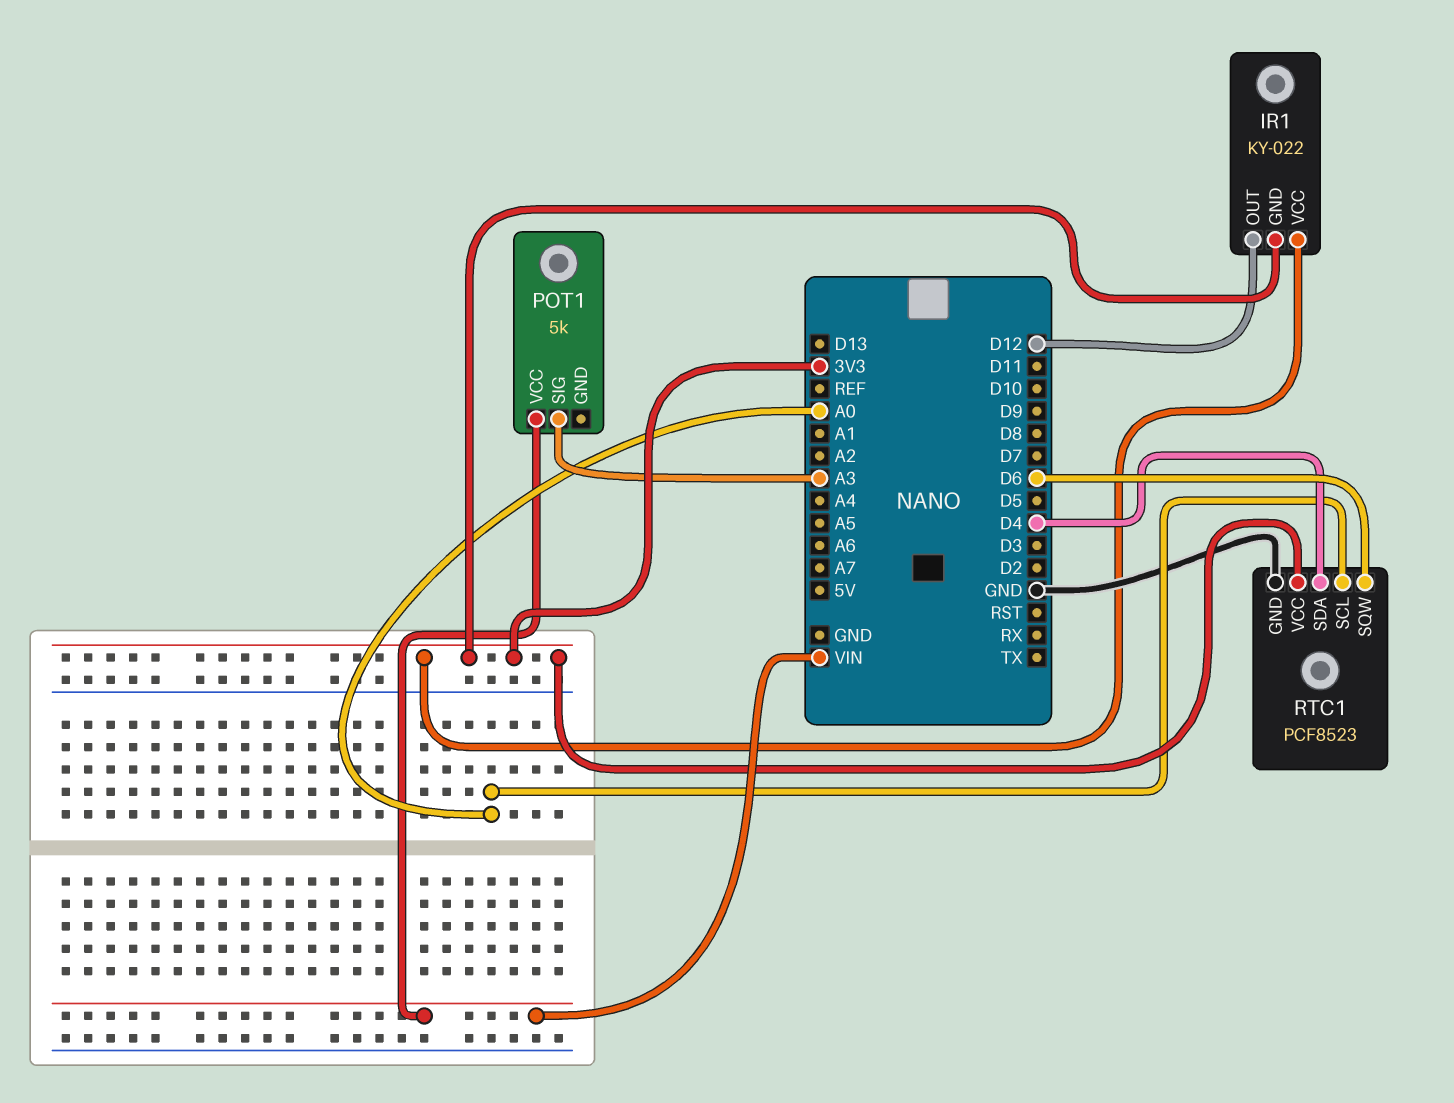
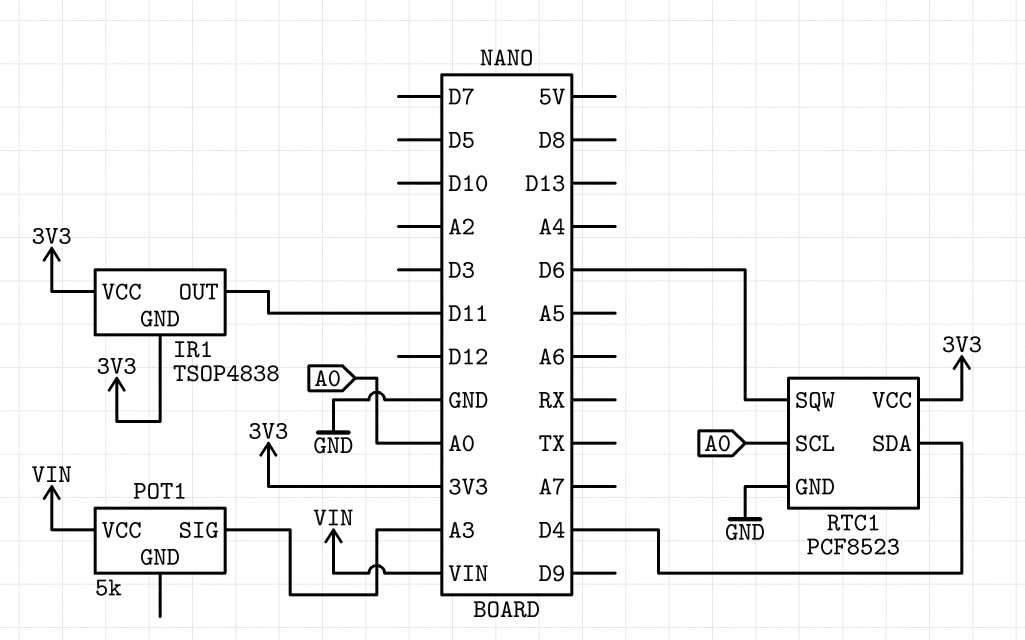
IR1: KY-022 -> TSOP4838
IR1 pin OUT: D12 -> D11

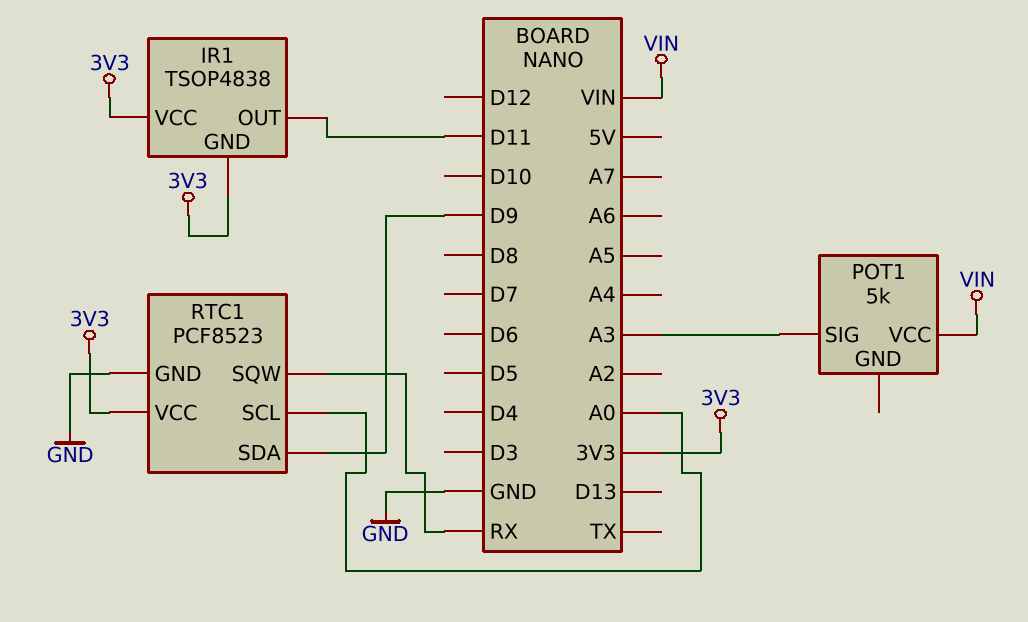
RTC1 pin SDA: D4 -> D9
RTC1 pin SQW: D6 -> RX

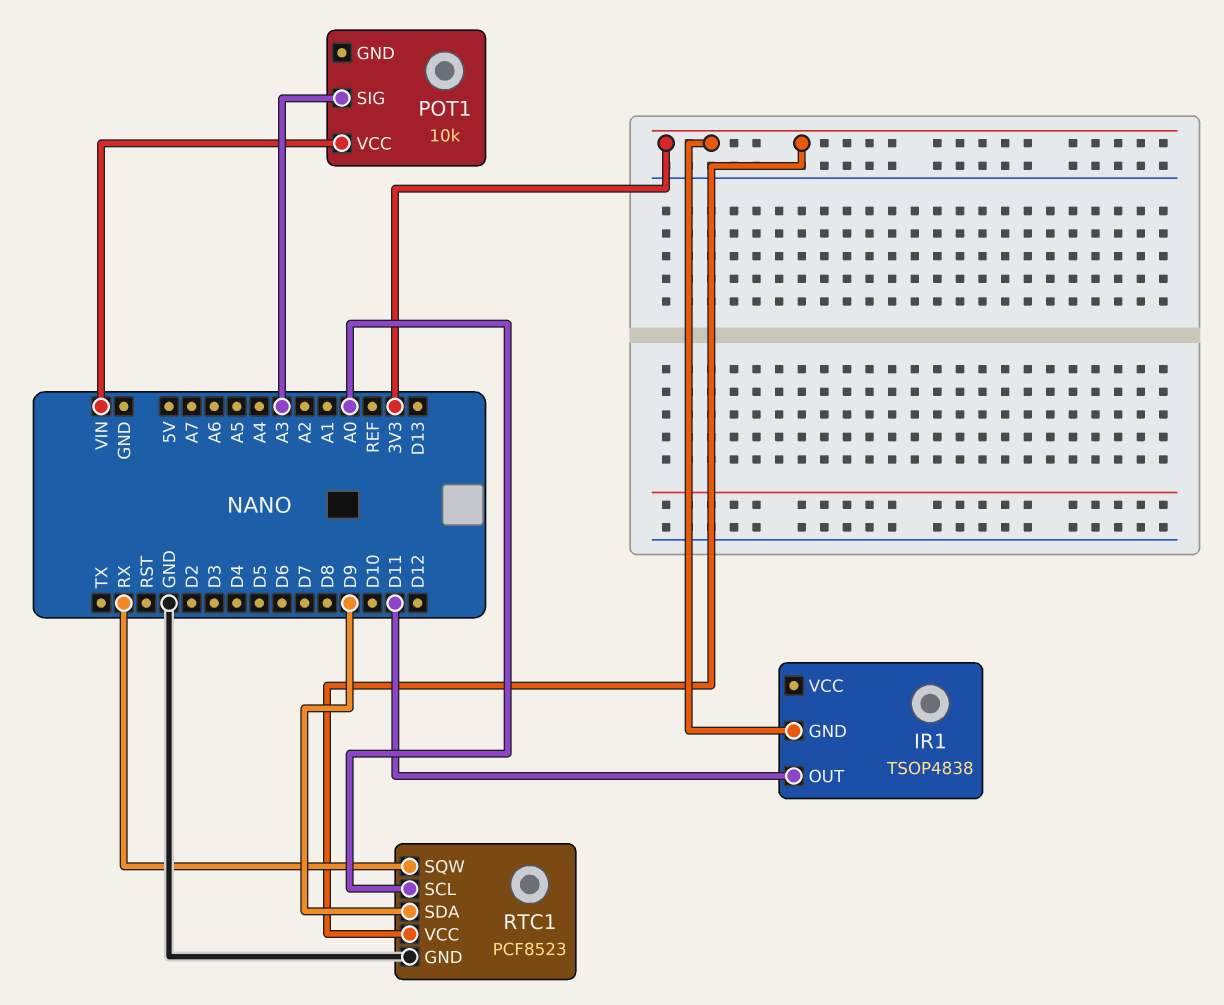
IR1 pin VCC: 3V3 -> none
POT1: 5k -> 10k

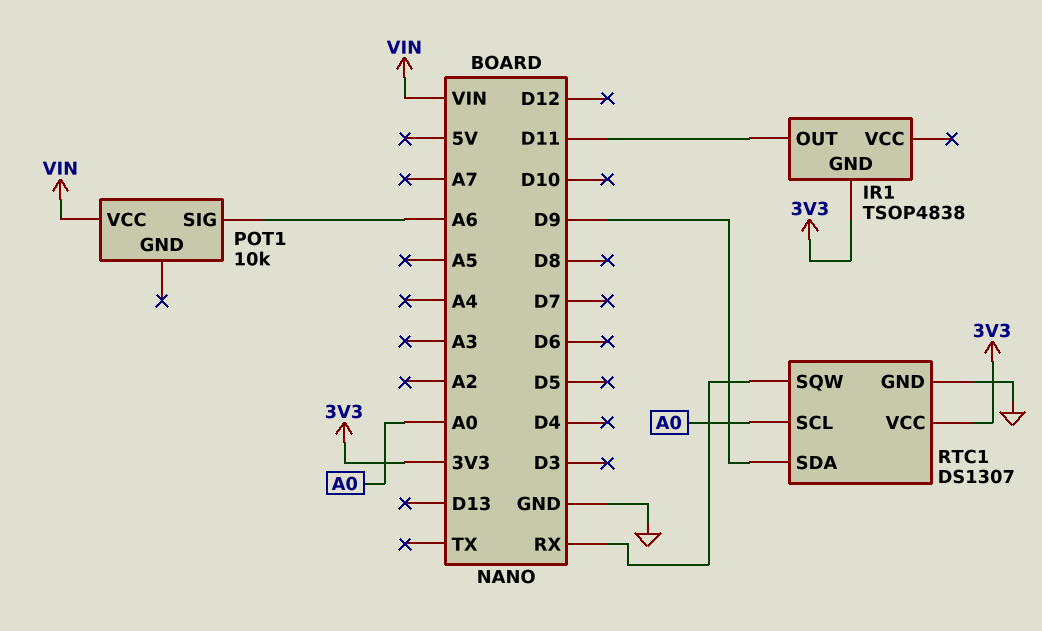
POT1 pin SIG: A3 -> A6
RTC1: PCF8523 -> DS1307

